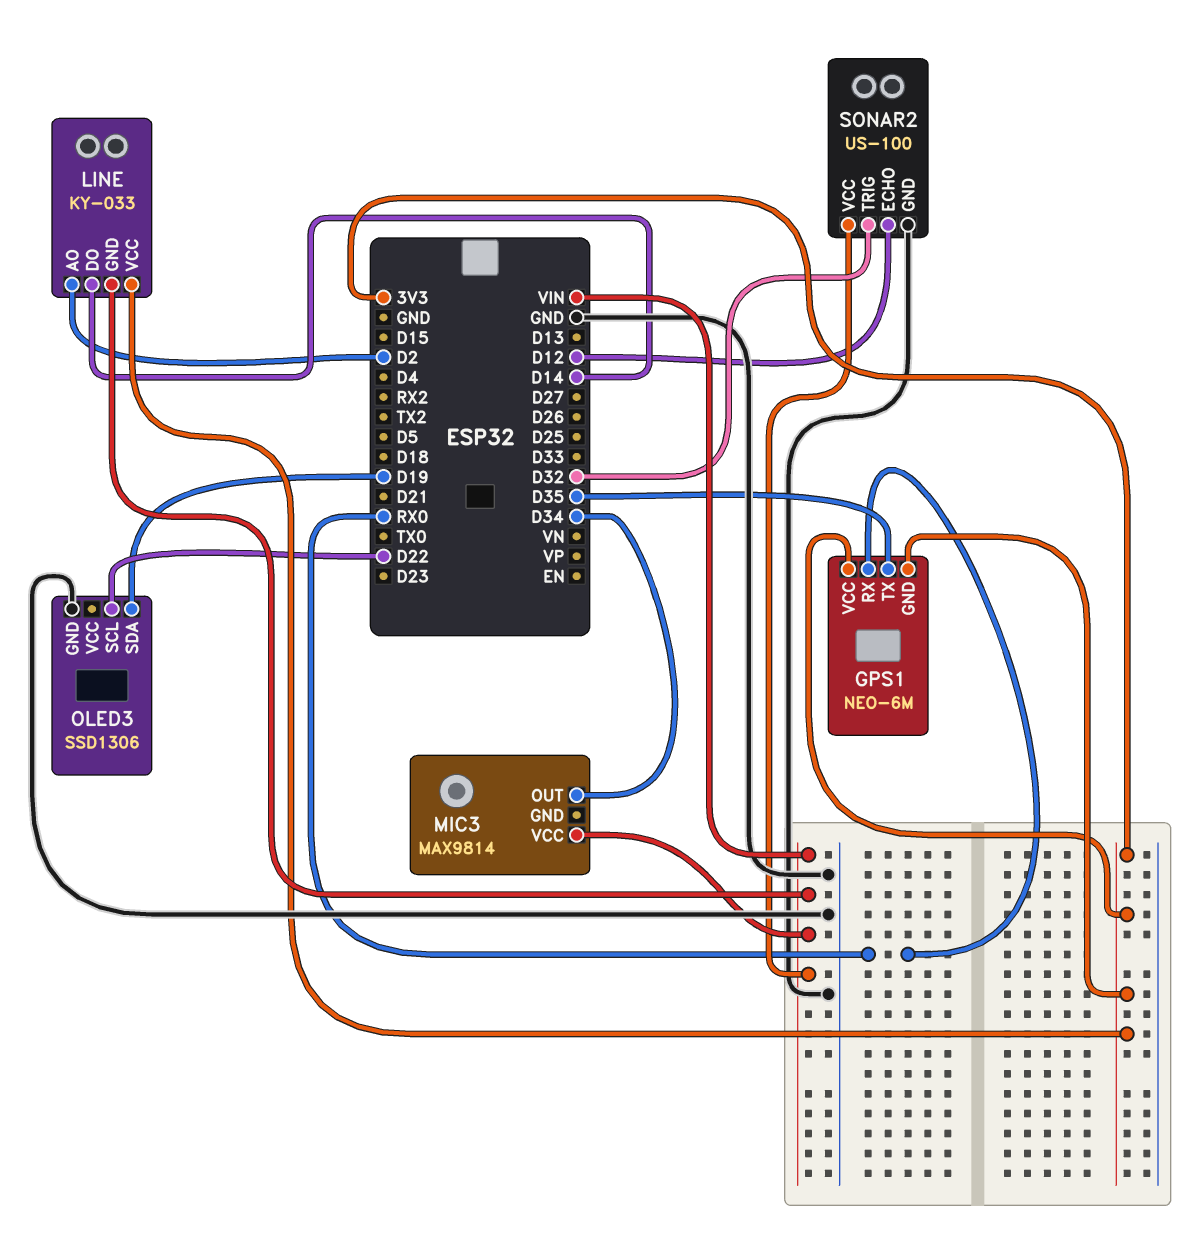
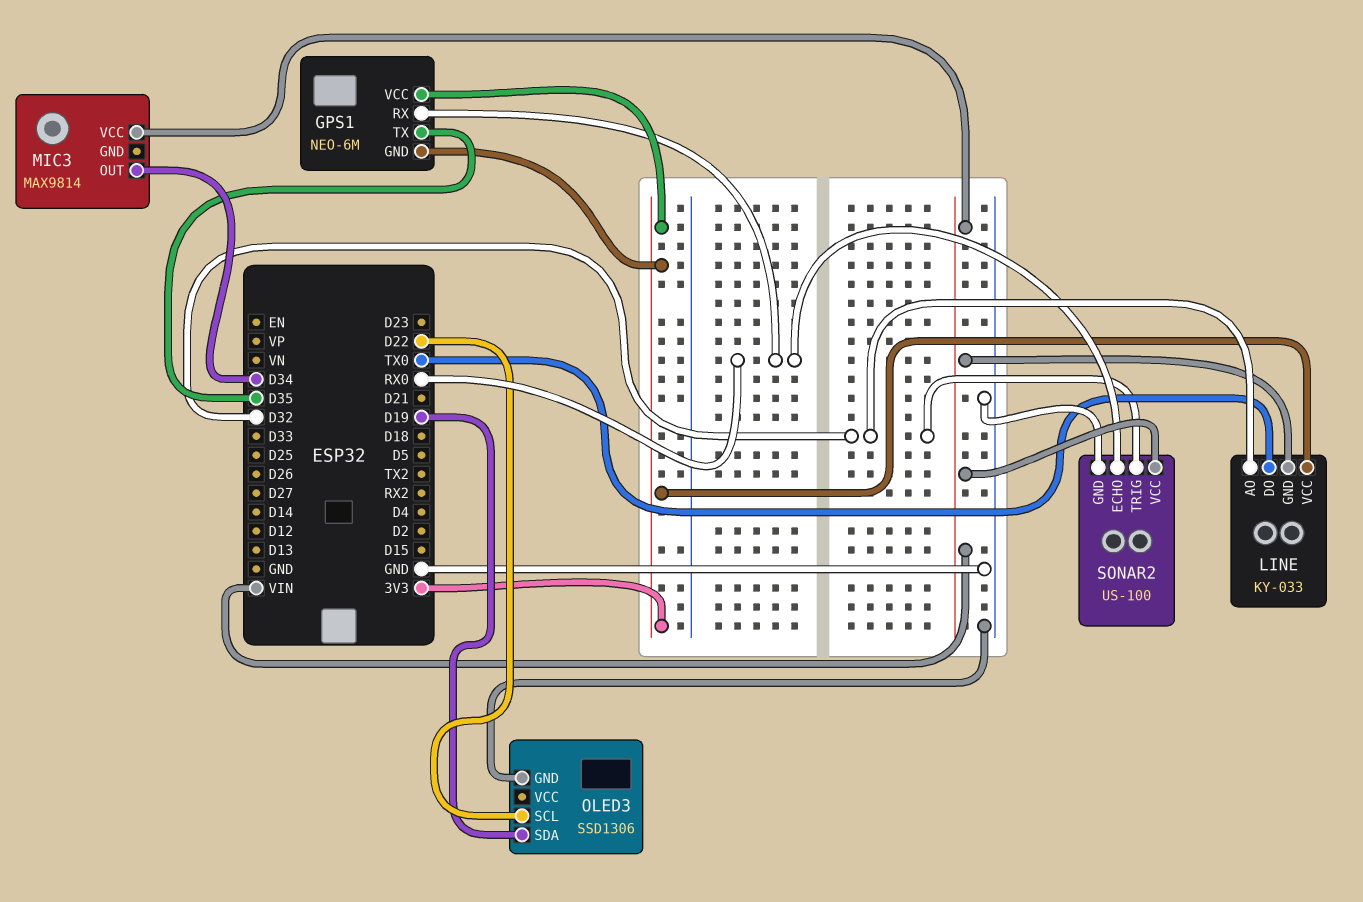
LINE pin AO: D2 -> D32
LINE pin DO: D14 -> TX0
SONAR2 pin ECHO: D12 -> RX0

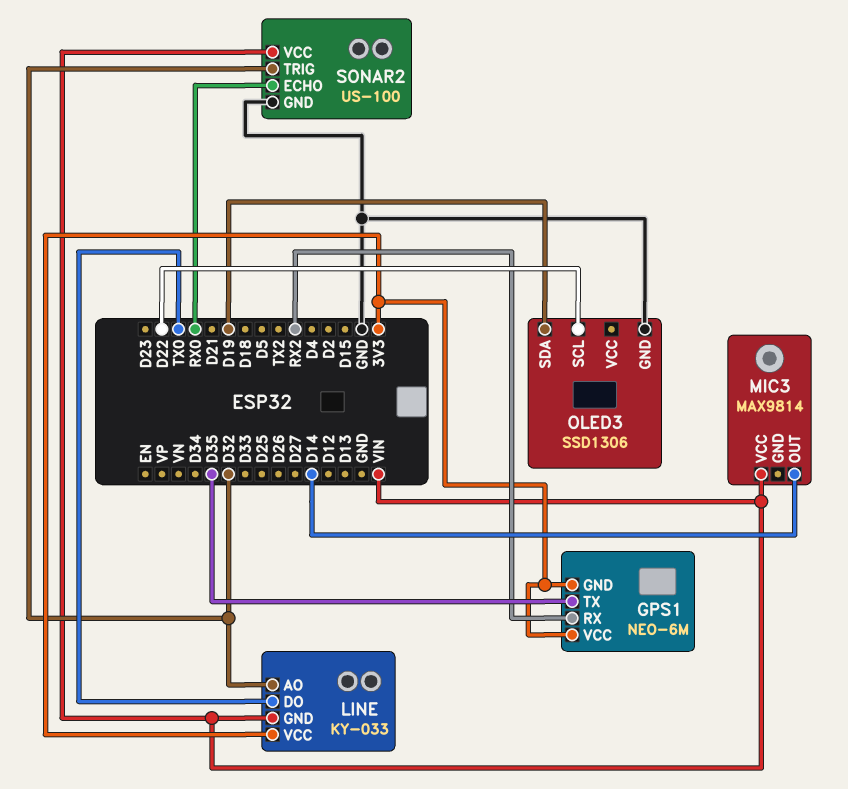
GPS1 pin RX: RX0 -> RX2
MIC3 pin OUT: D34 -> D14

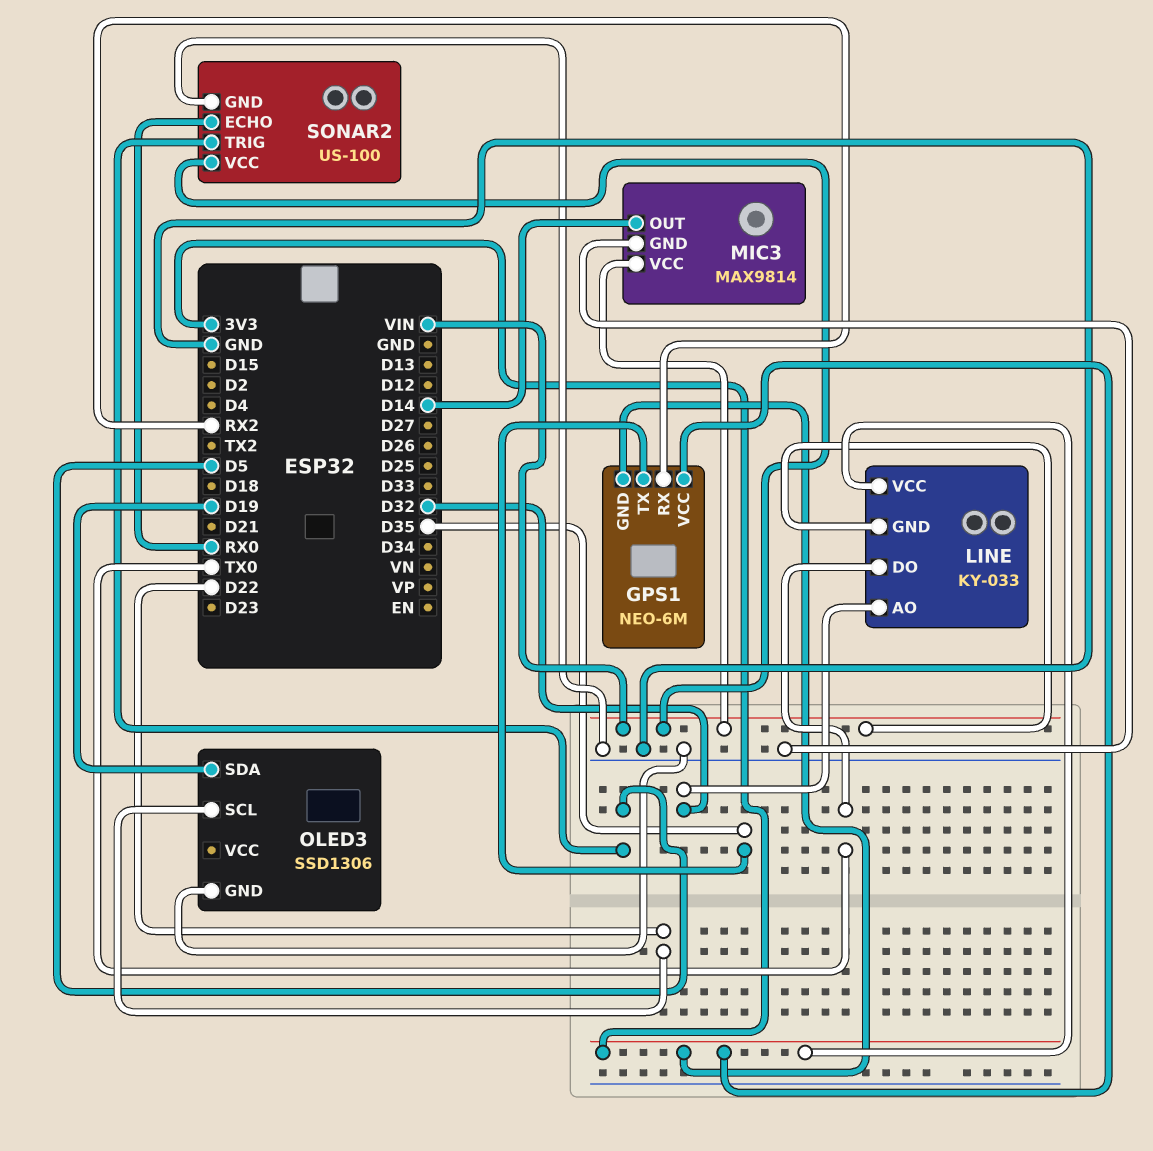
MIC3 pin GND: none -> GND
SONAR2 pin TRIG: D32 -> D5

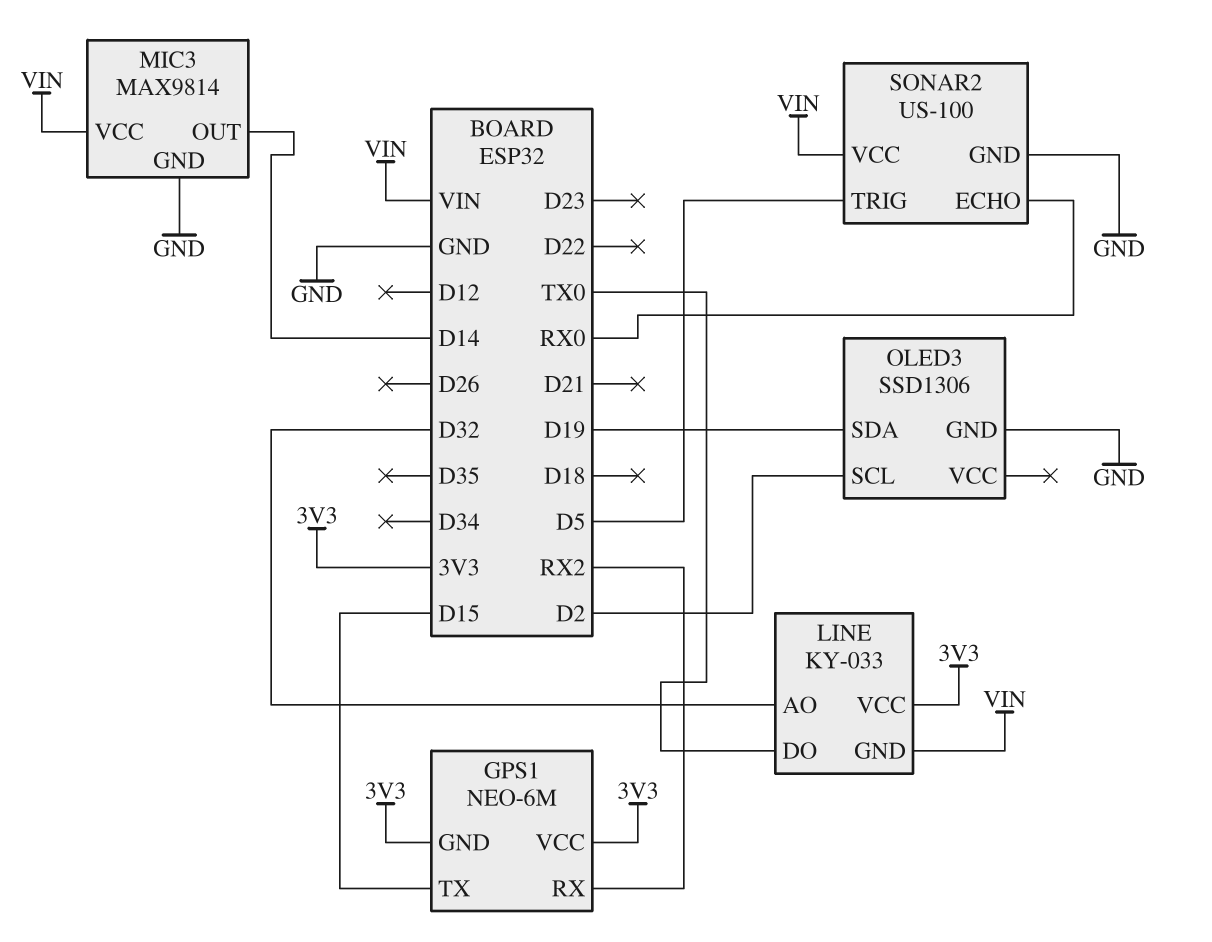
GPS1 pin TX: D35 -> D15
OLED3 pin SCL: D22 -> D2

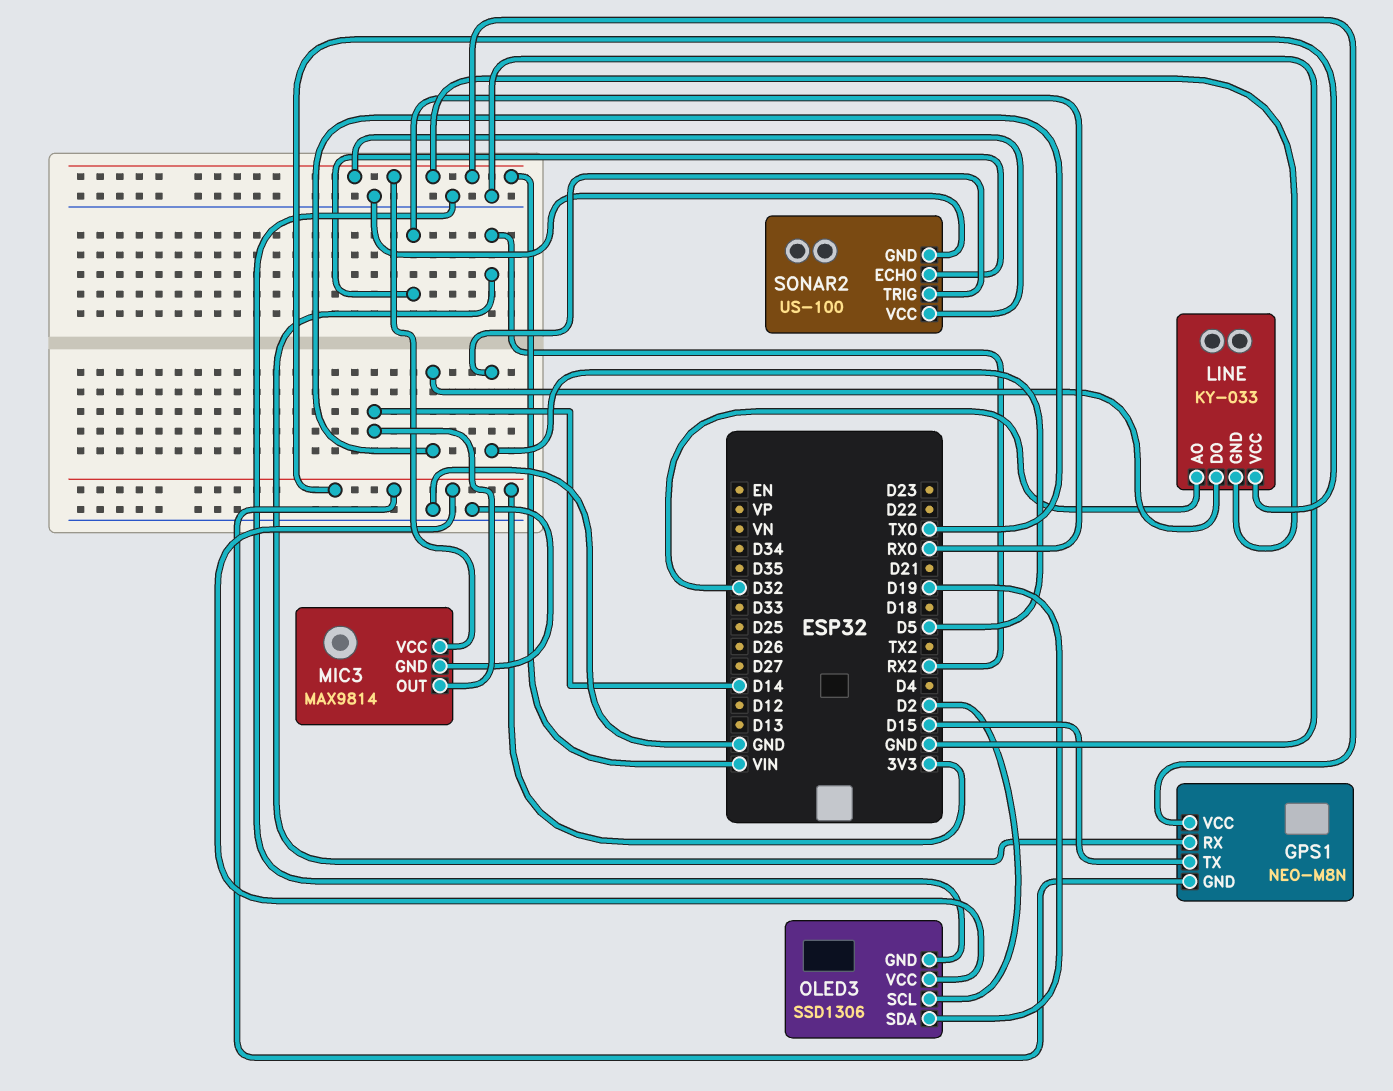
GPS1: NEO-6M -> NEO-M8N
GPS1 pin VCC: 3V3 -> VIN
OLED3 pin VCC: none -> 3V3

